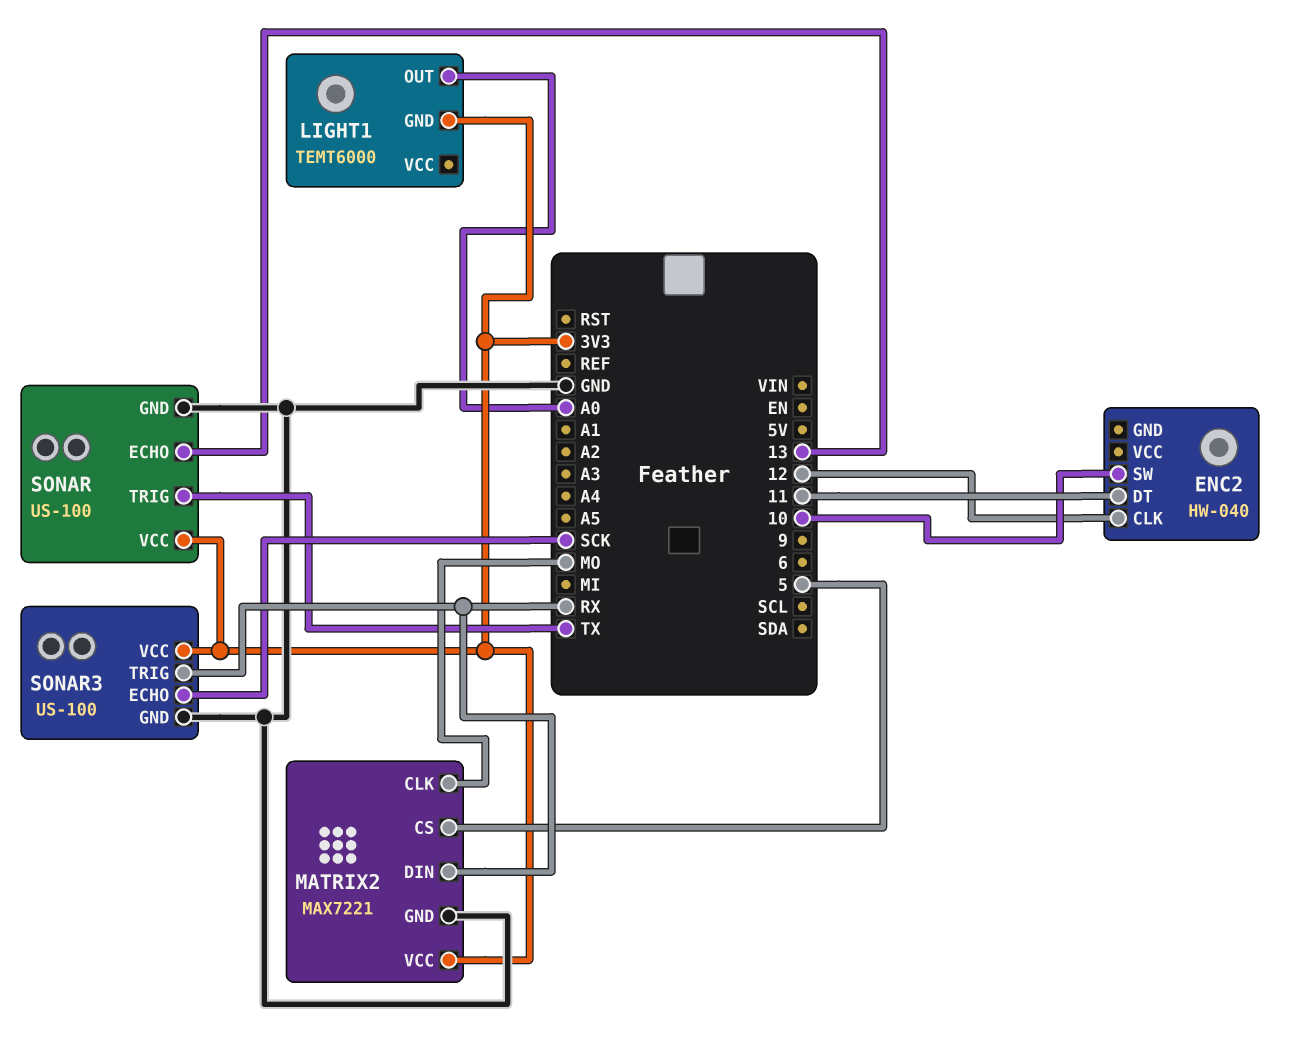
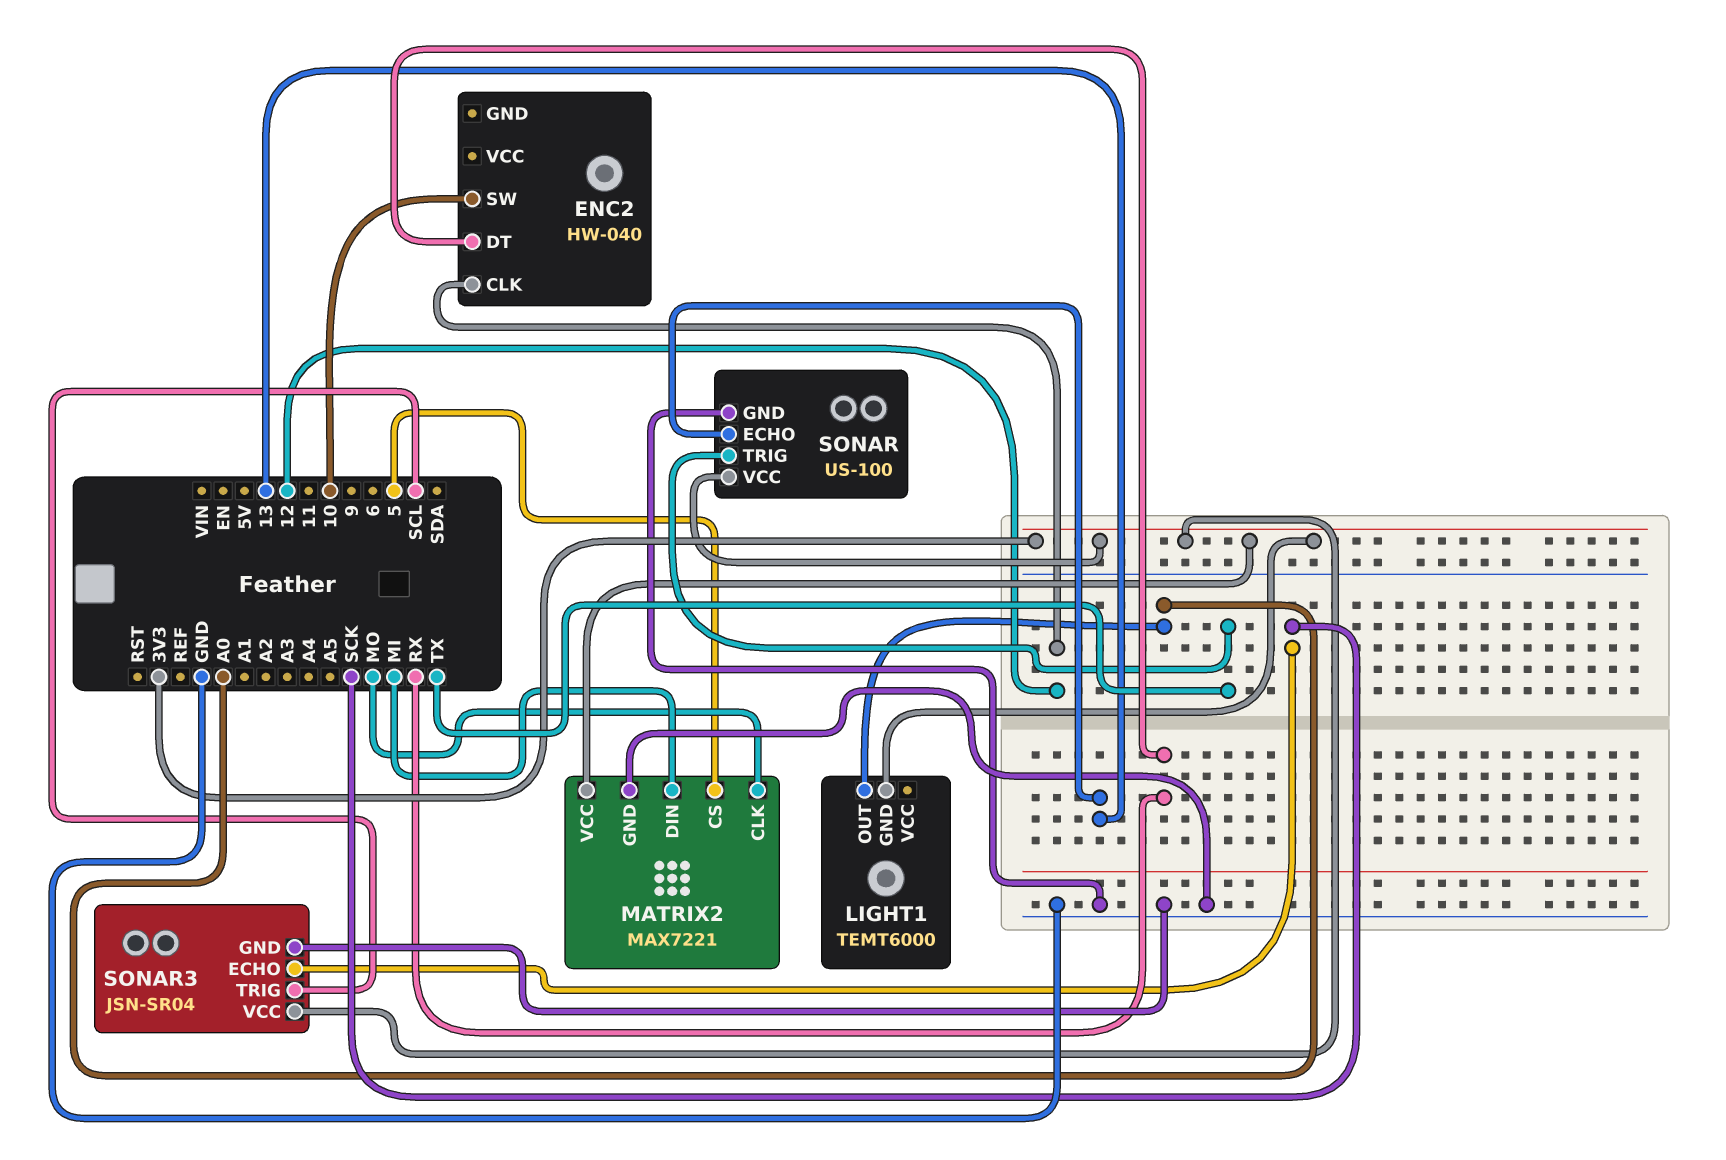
ENC2 pin DT: 11 -> RX
MATRIX2 pin DIN: RX -> MI
SONAR3: US-100 -> JSN-SR04
SONAR3 pin TRIG: RX -> SCL

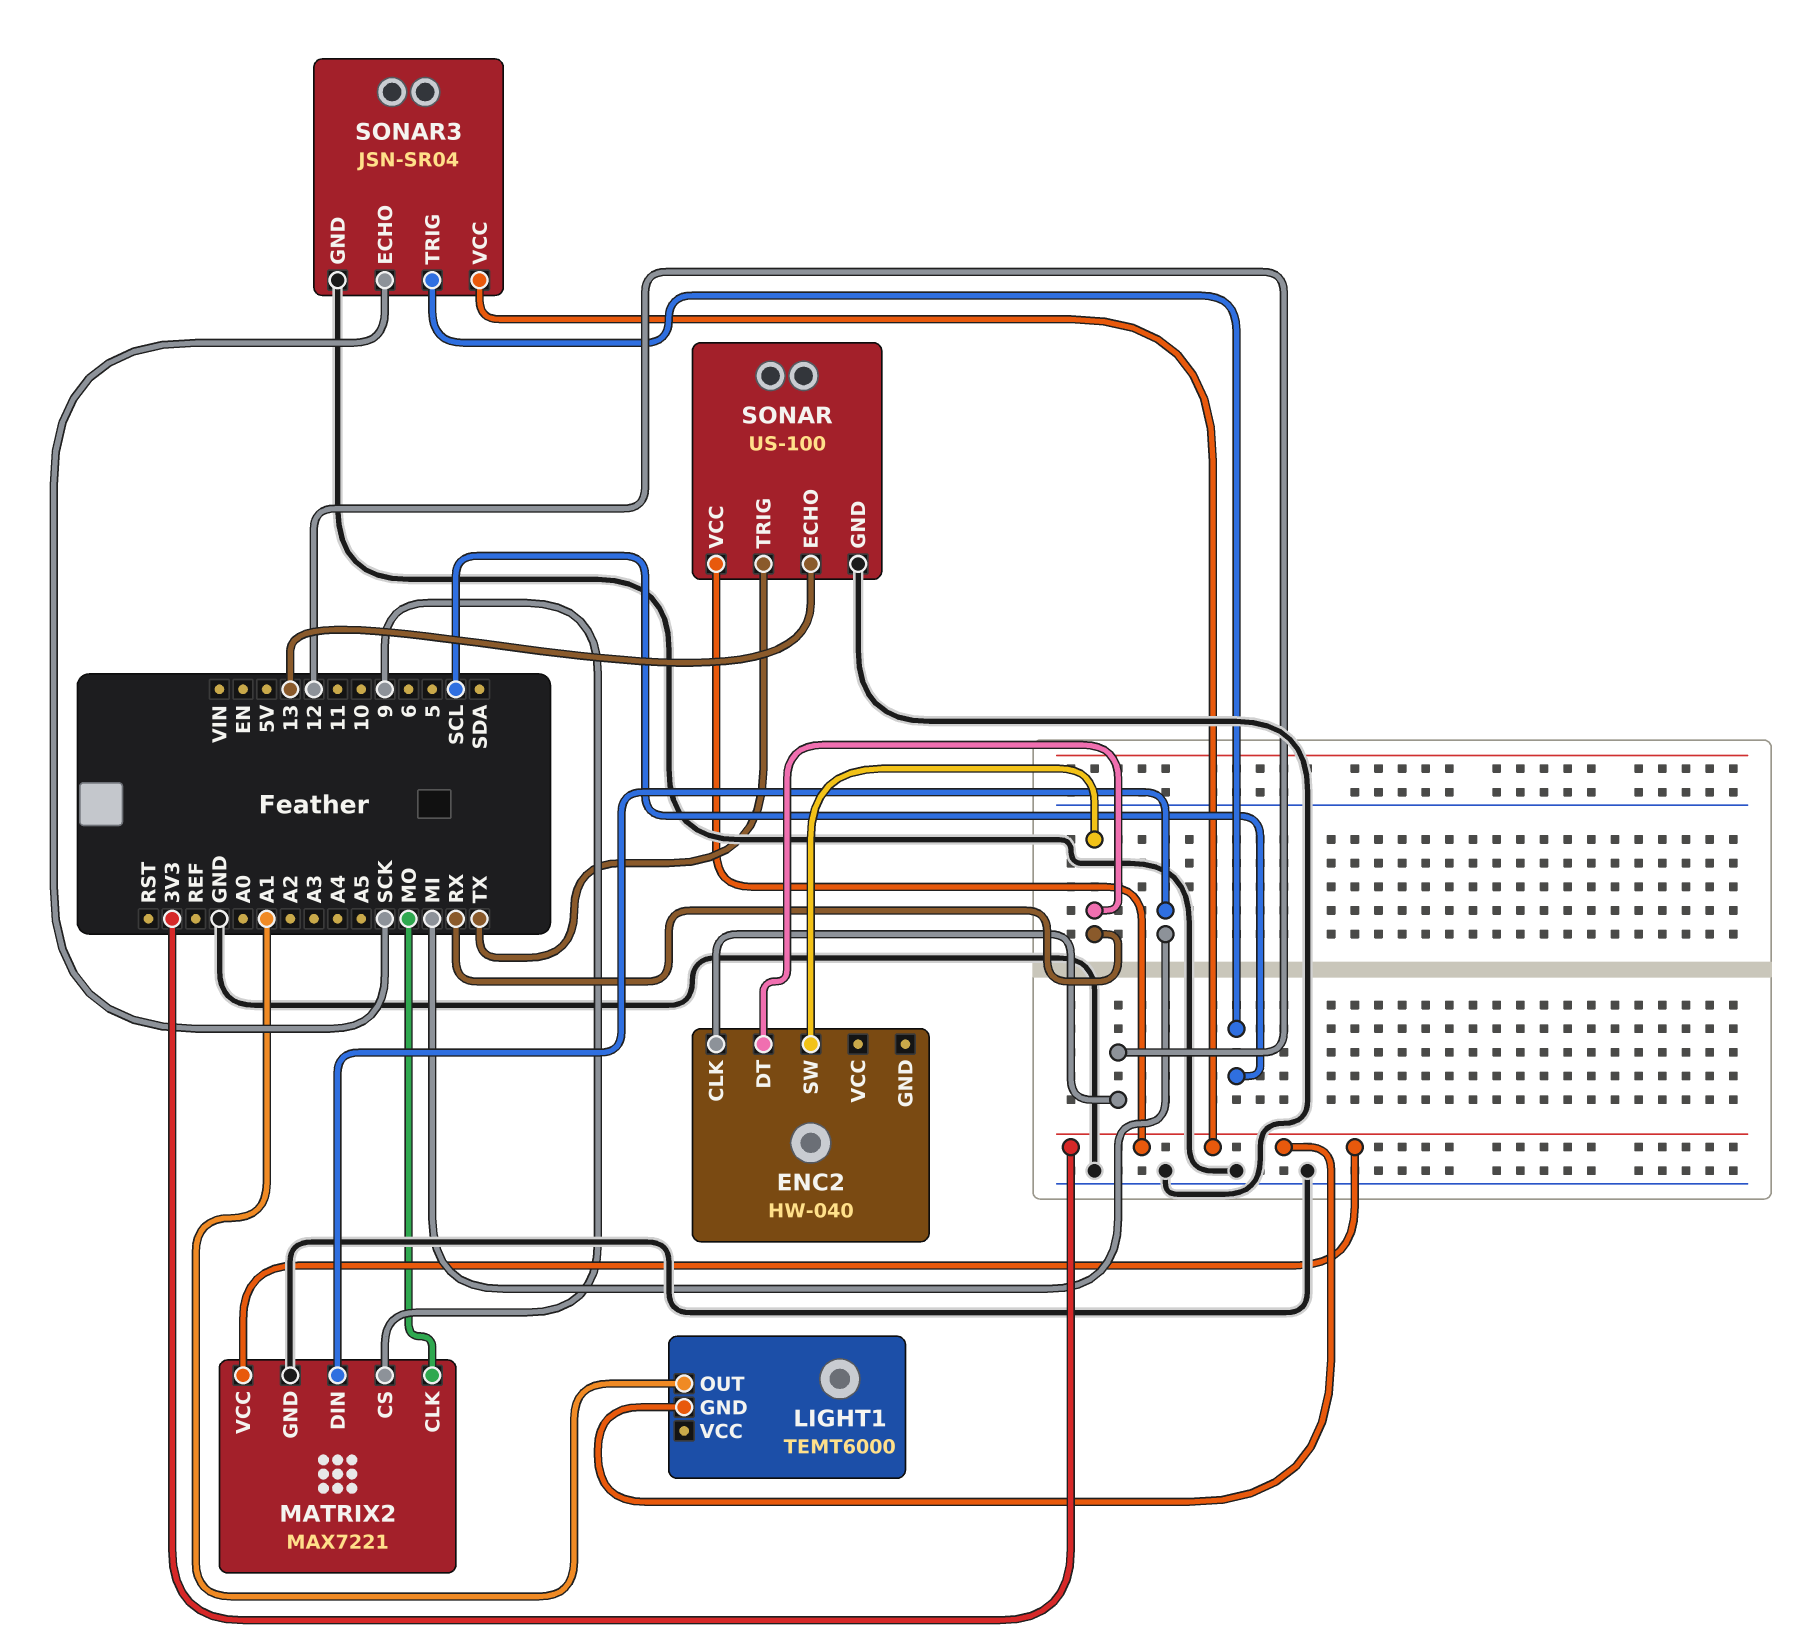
ENC2 pin SW: 10 -> RX
LIGHT1 pin OUT: A0 -> A1
MATRIX2 pin CS: 5 -> 9

